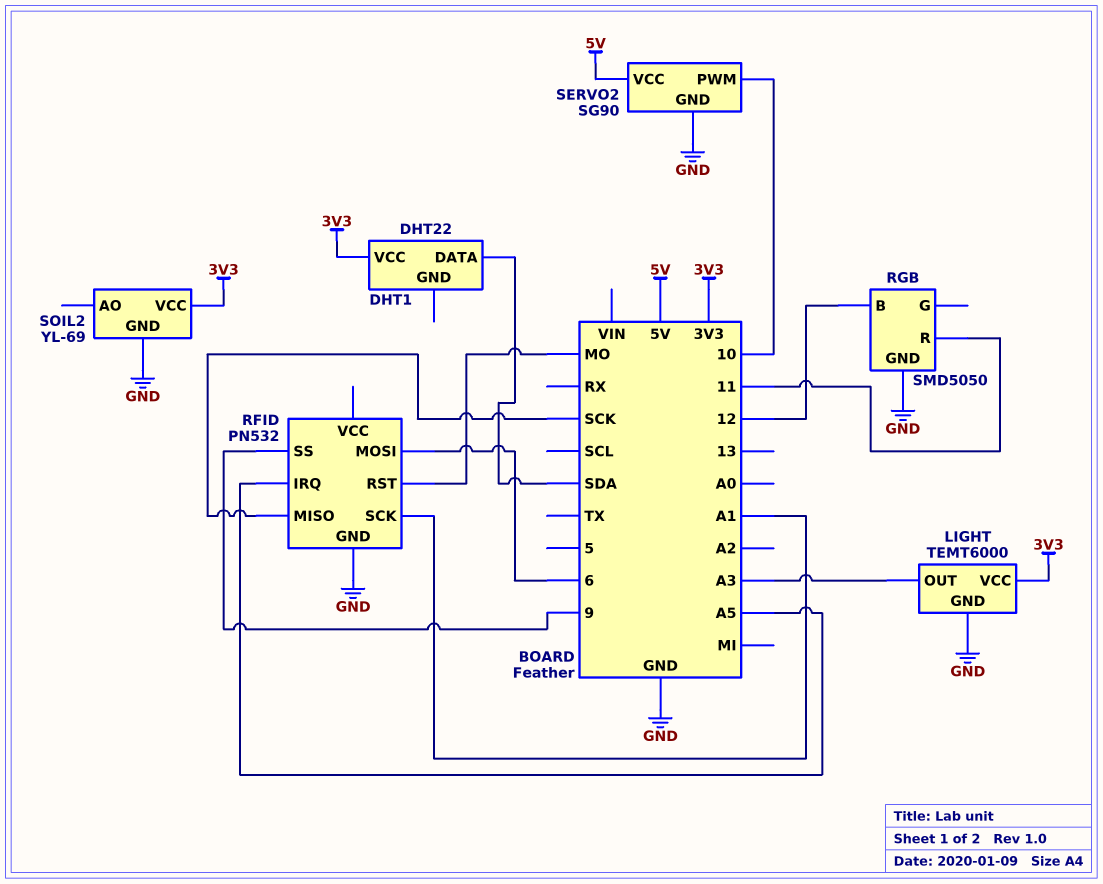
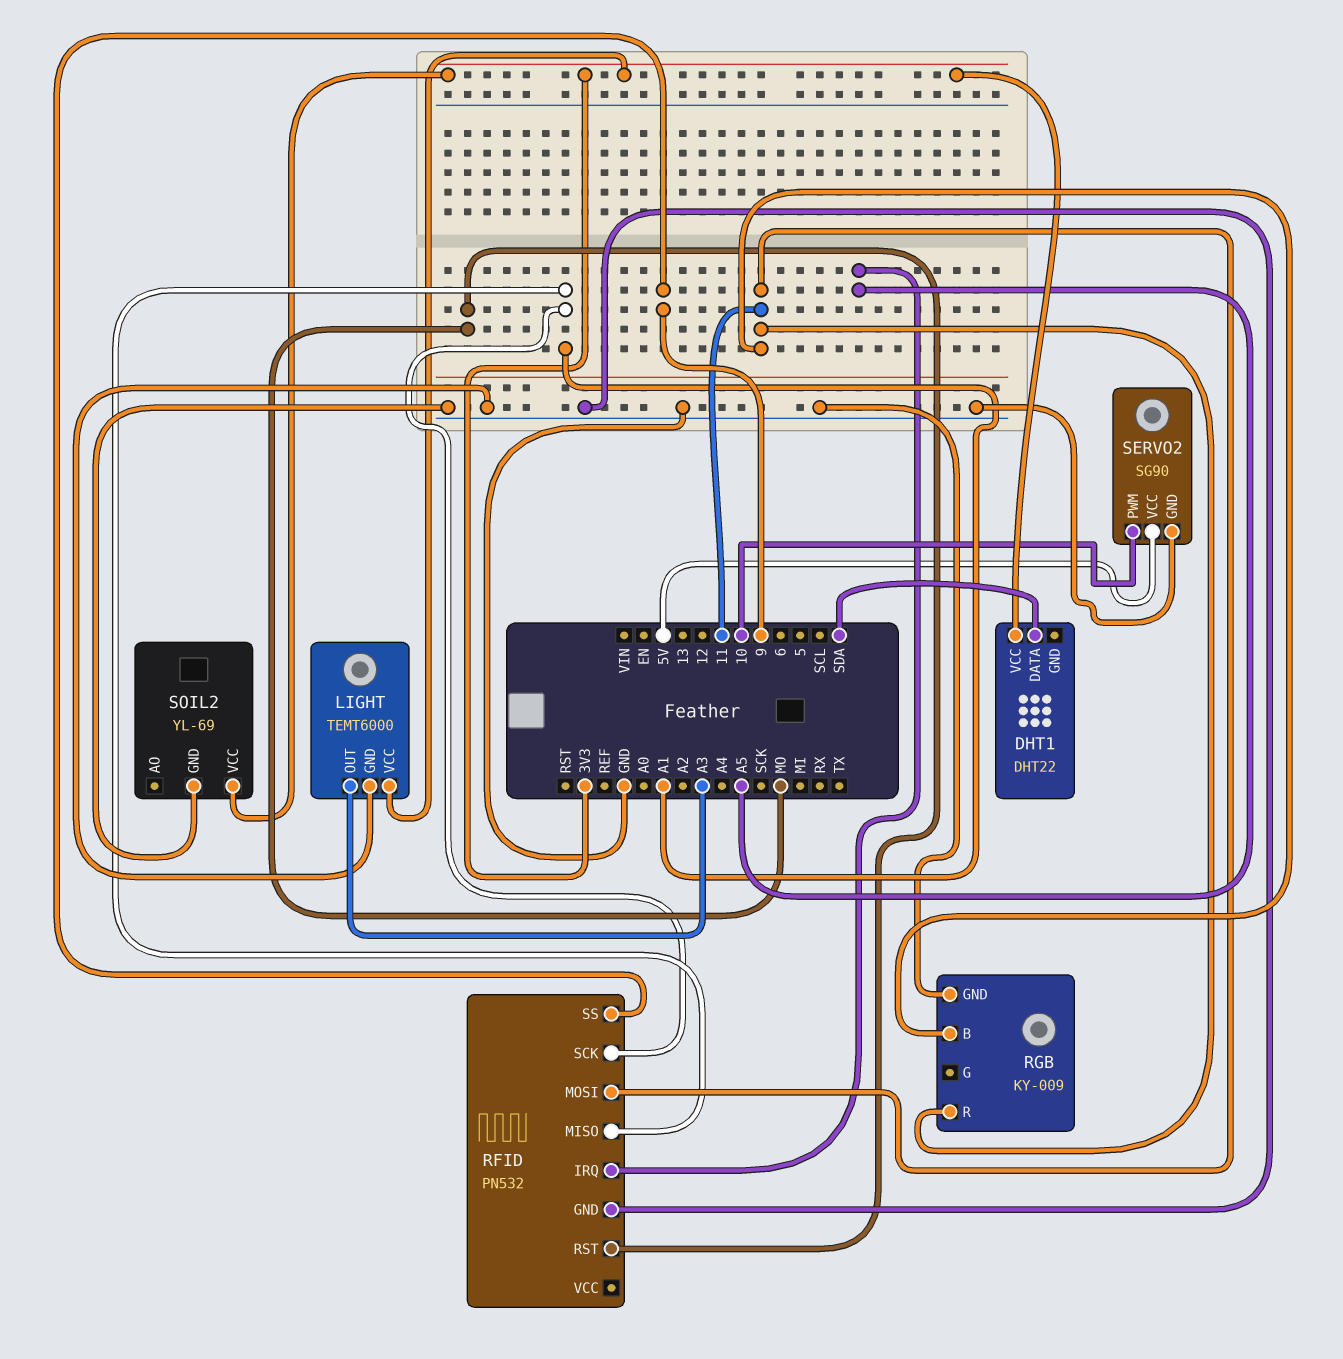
RFID pin MISO: SCK -> A1
RFID pin MOSI: 6 -> 11
RGB: SMD5050 -> KY-009
RGB pin B: 12 -> 11

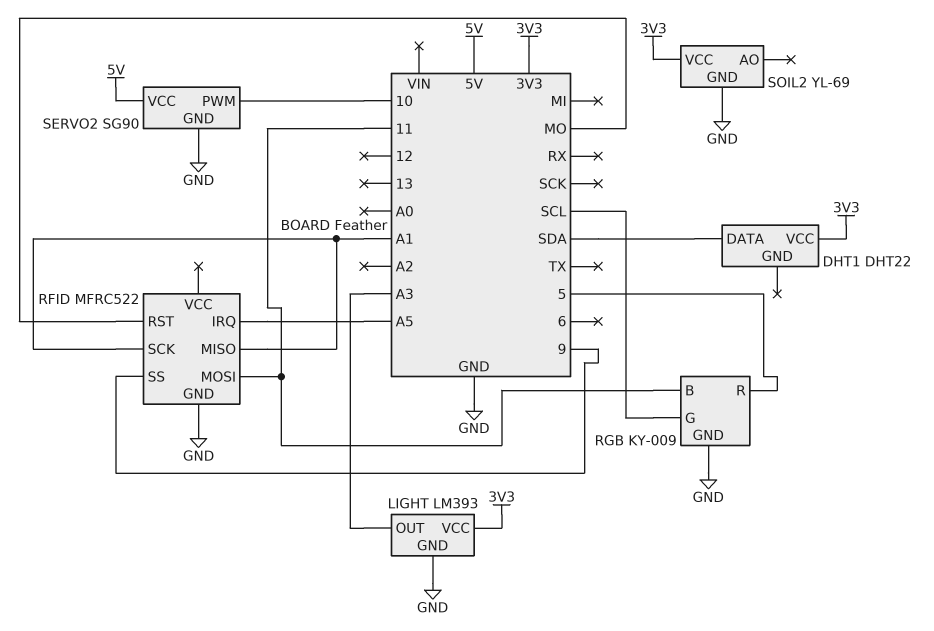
LIGHT: TEMT6000 -> LM393
RFID: PN532 -> MFRC522
RGB pin G: none -> SCL
RGB pin R: 11 -> 5

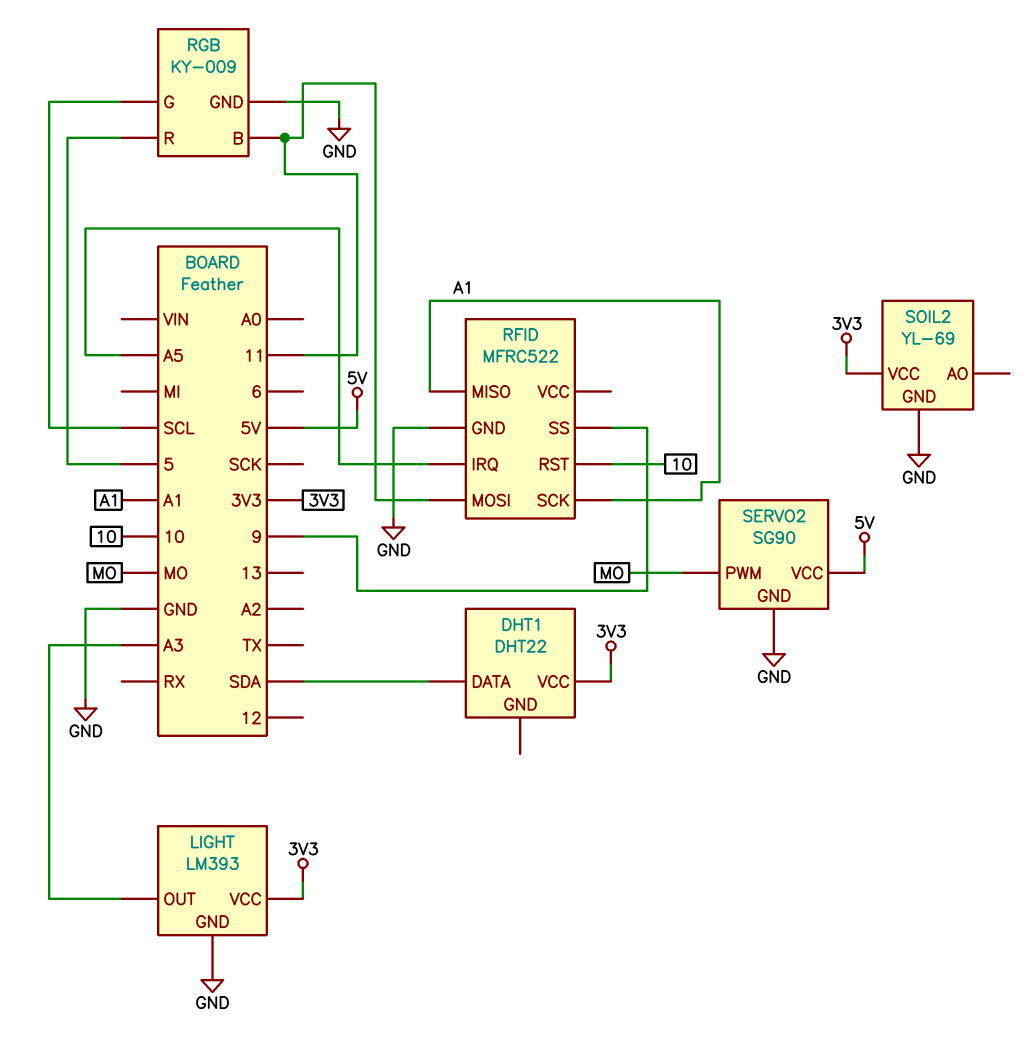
RFID pin RST: MO -> 10
SERVO2 pin PWM: 10 -> MO

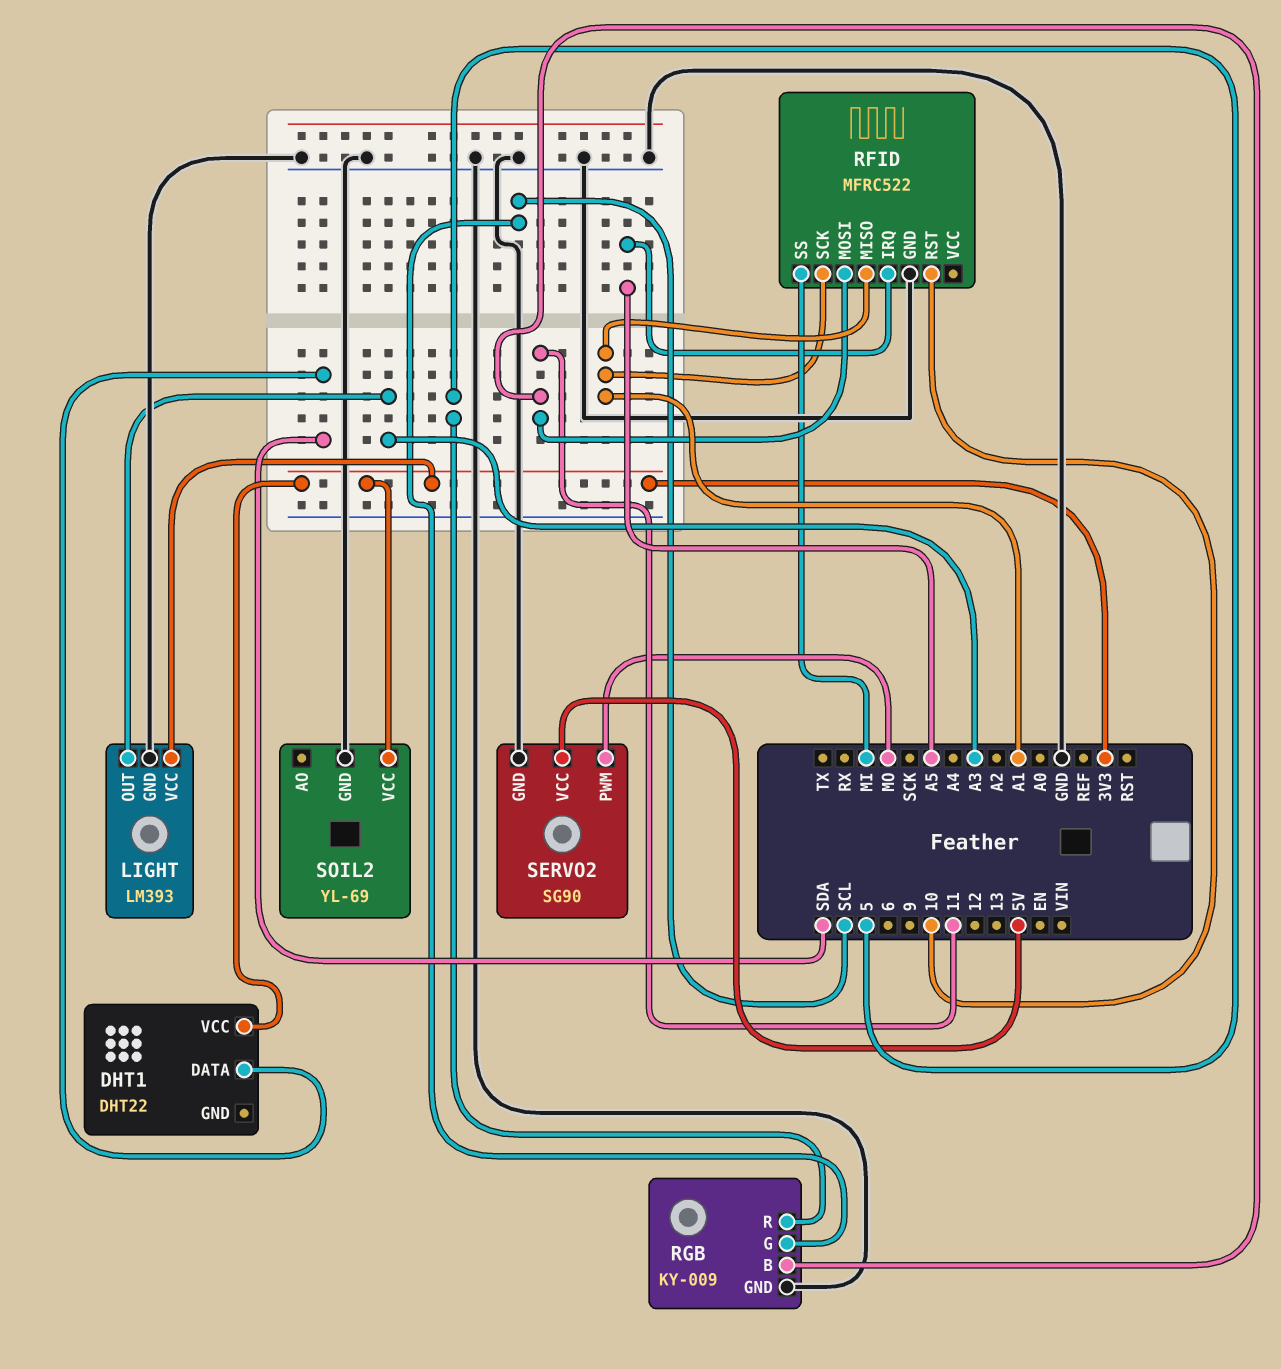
RFID pin SS: 9 -> MI

